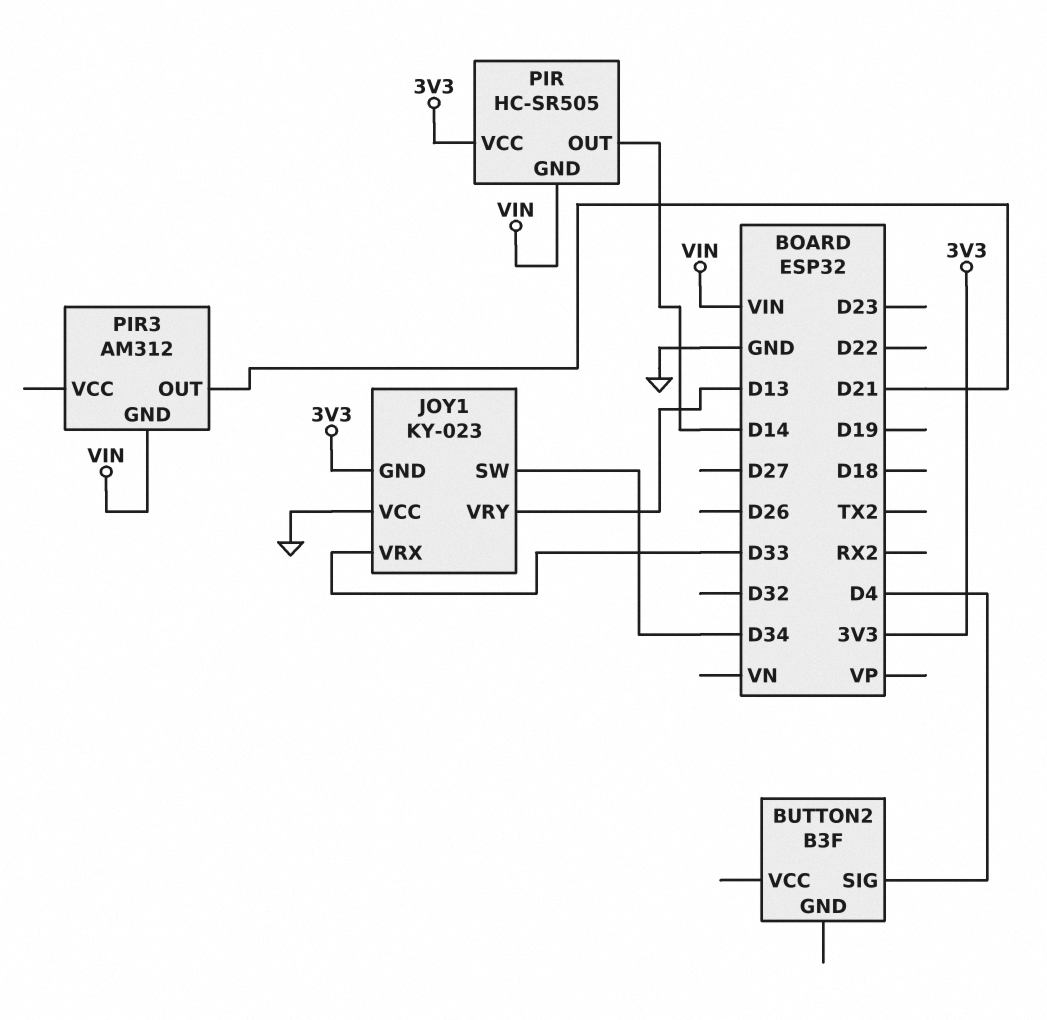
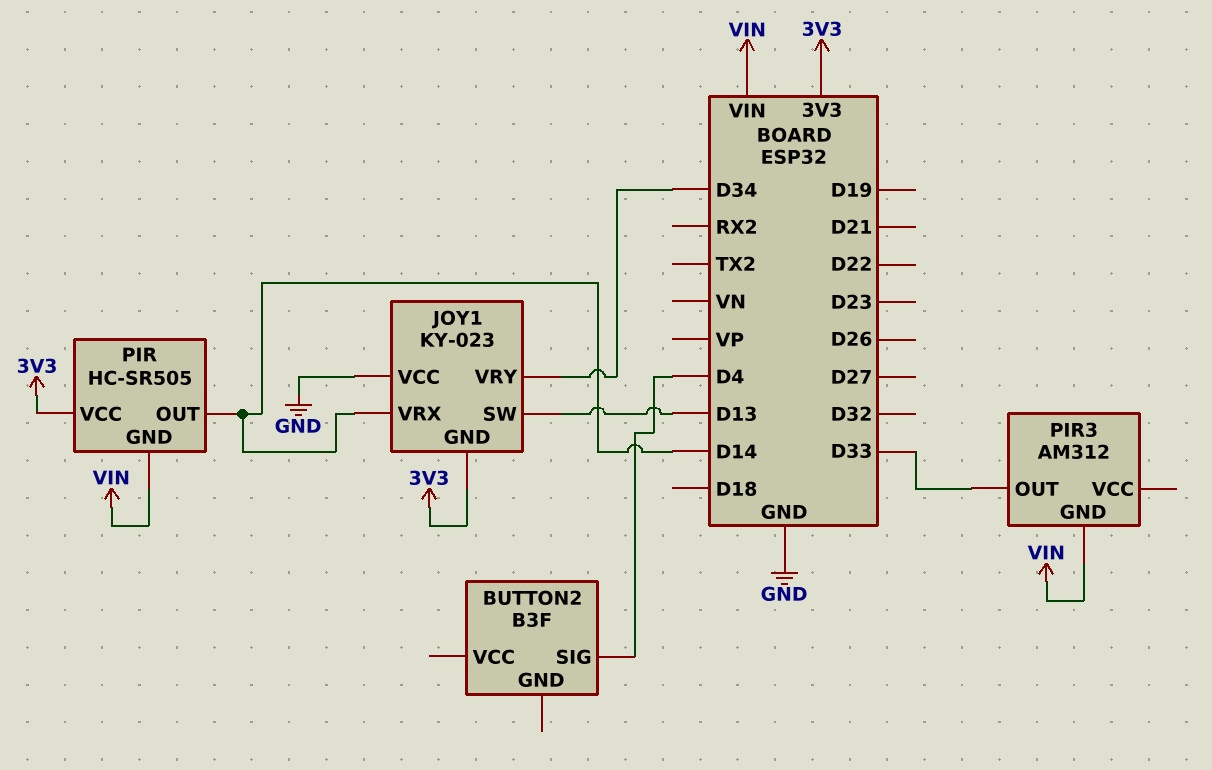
JOY1 pin SW: D34 -> D13
JOY1 pin VRX: D33 -> D14
JOY1 pin VRY: D13 -> D34
PIR3 pin OUT: D21 -> D33

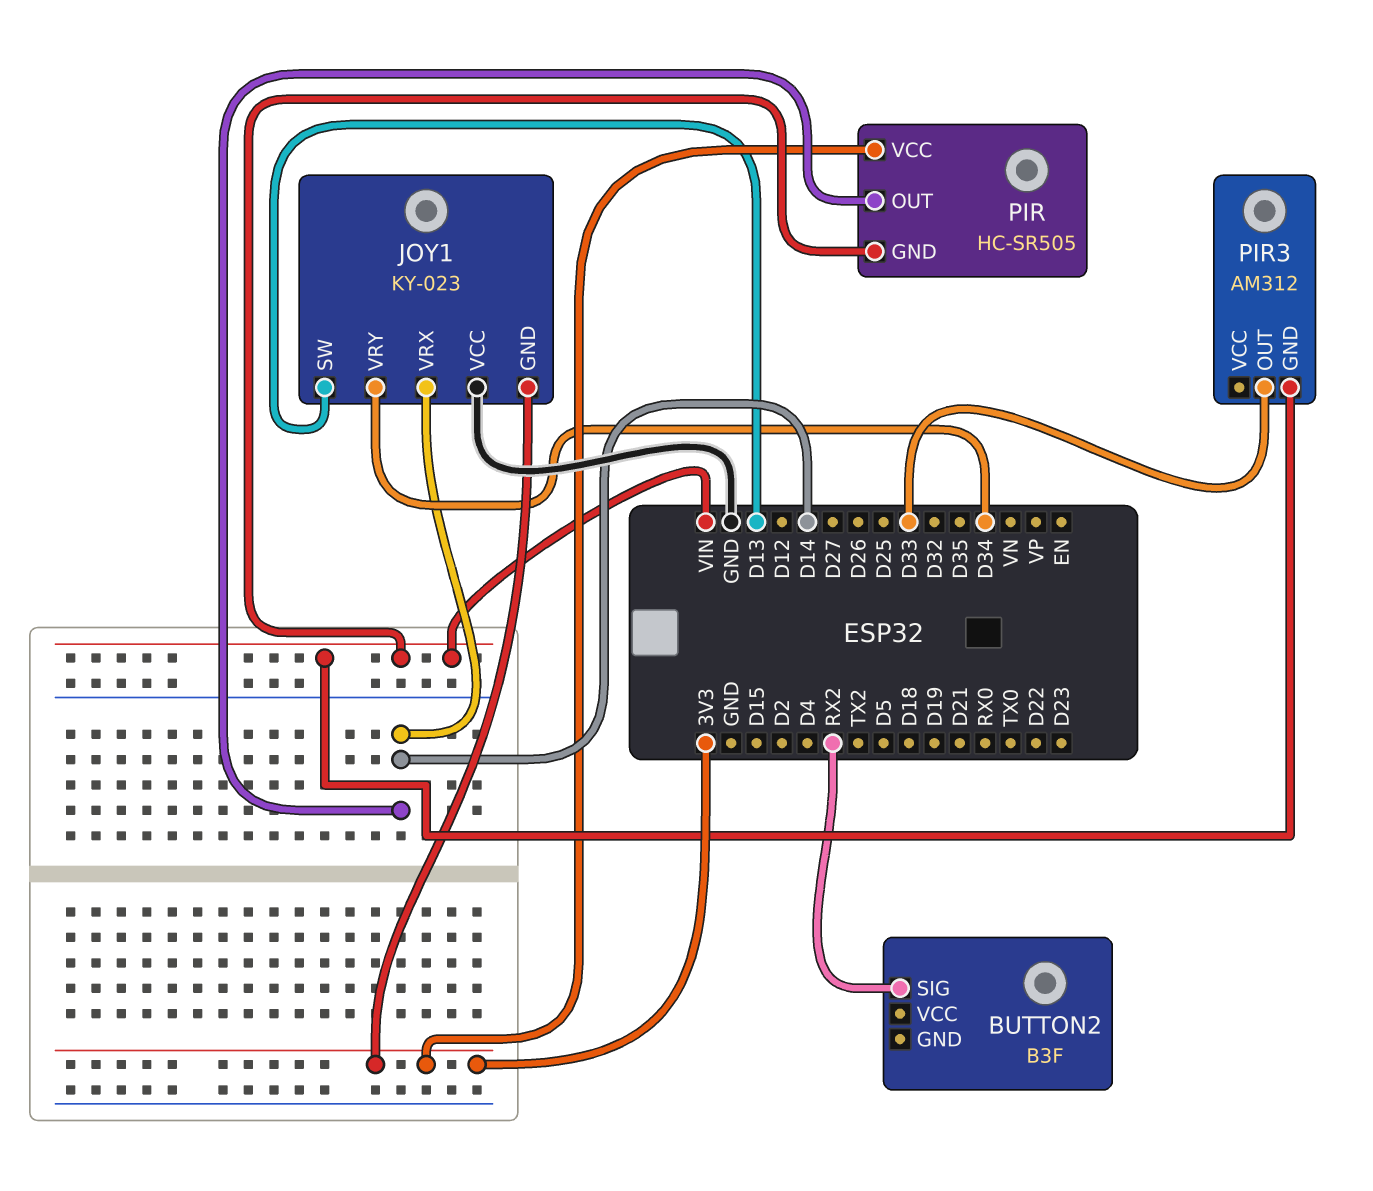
BUTTON2 pin SIG: D4 -> RX2

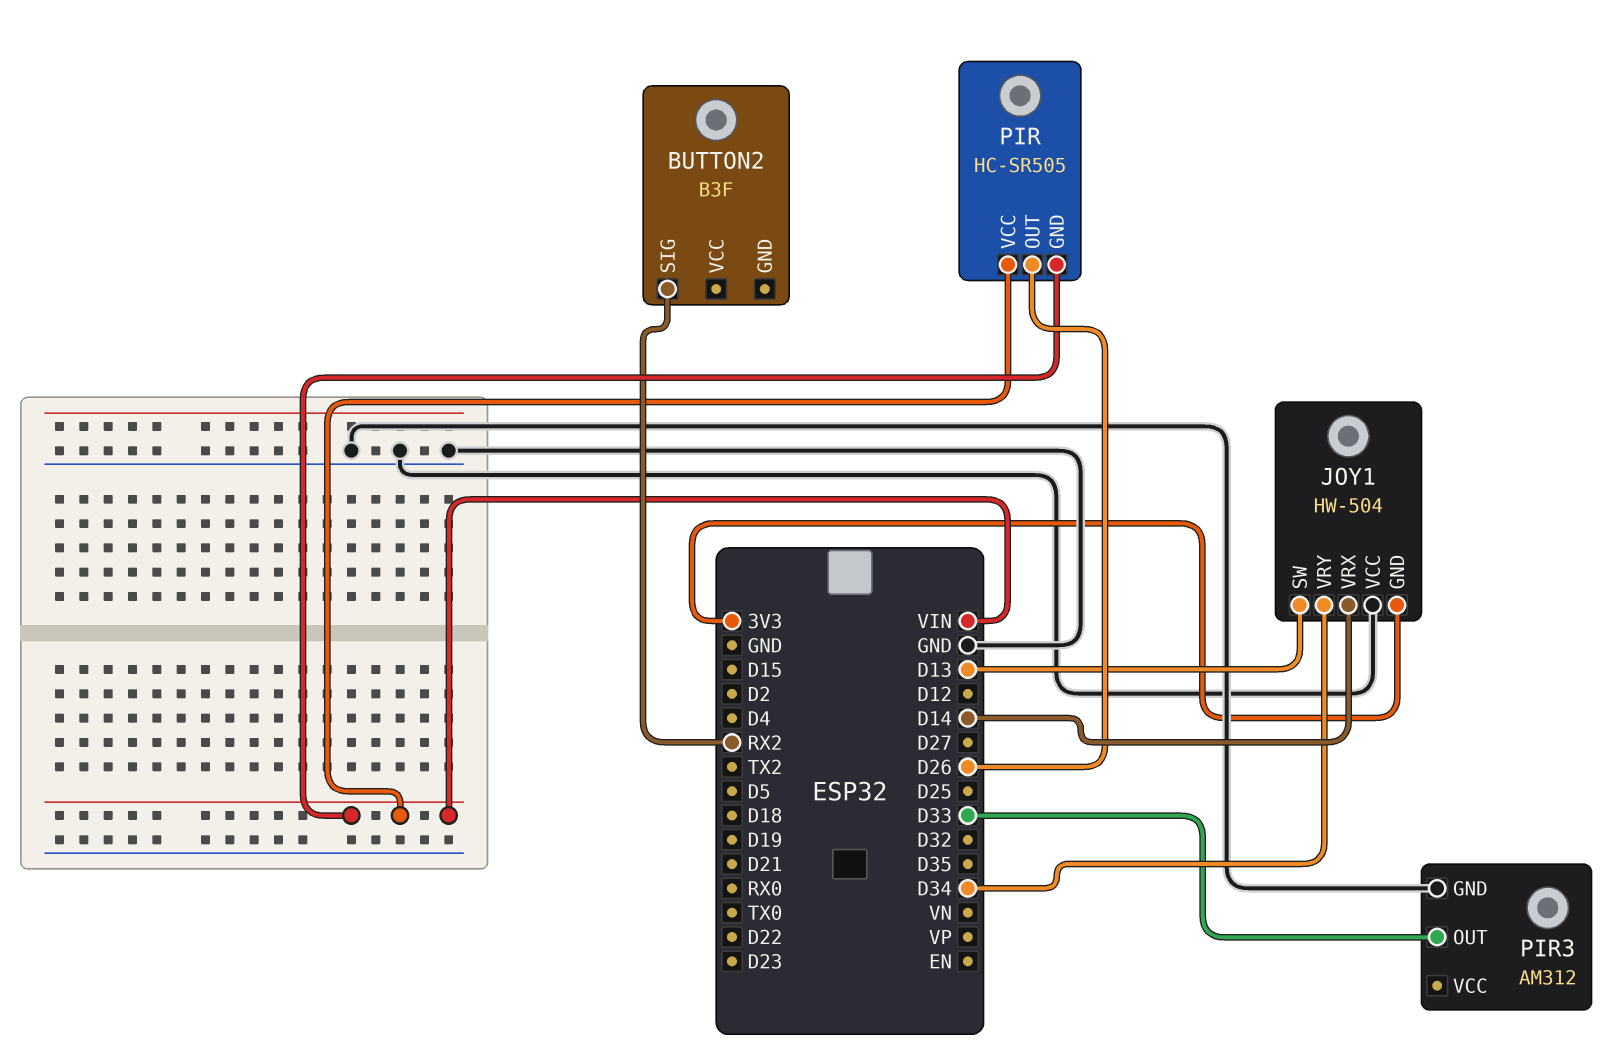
JOY1: KY-023 -> HW-504
PIR pin OUT: D14 -> D26
PIR pin VCC: 3V3 -> VIN
PIR3 pin GND: VIN -> GND

